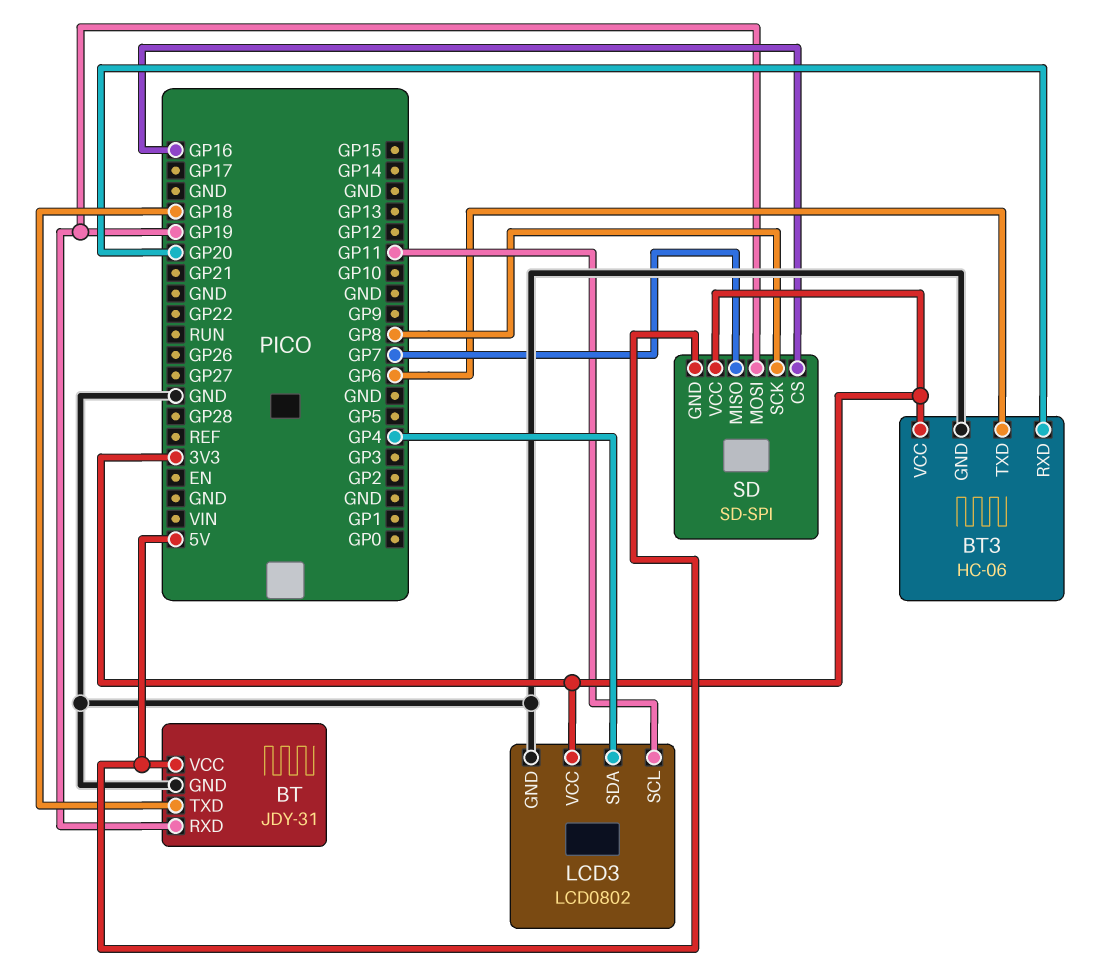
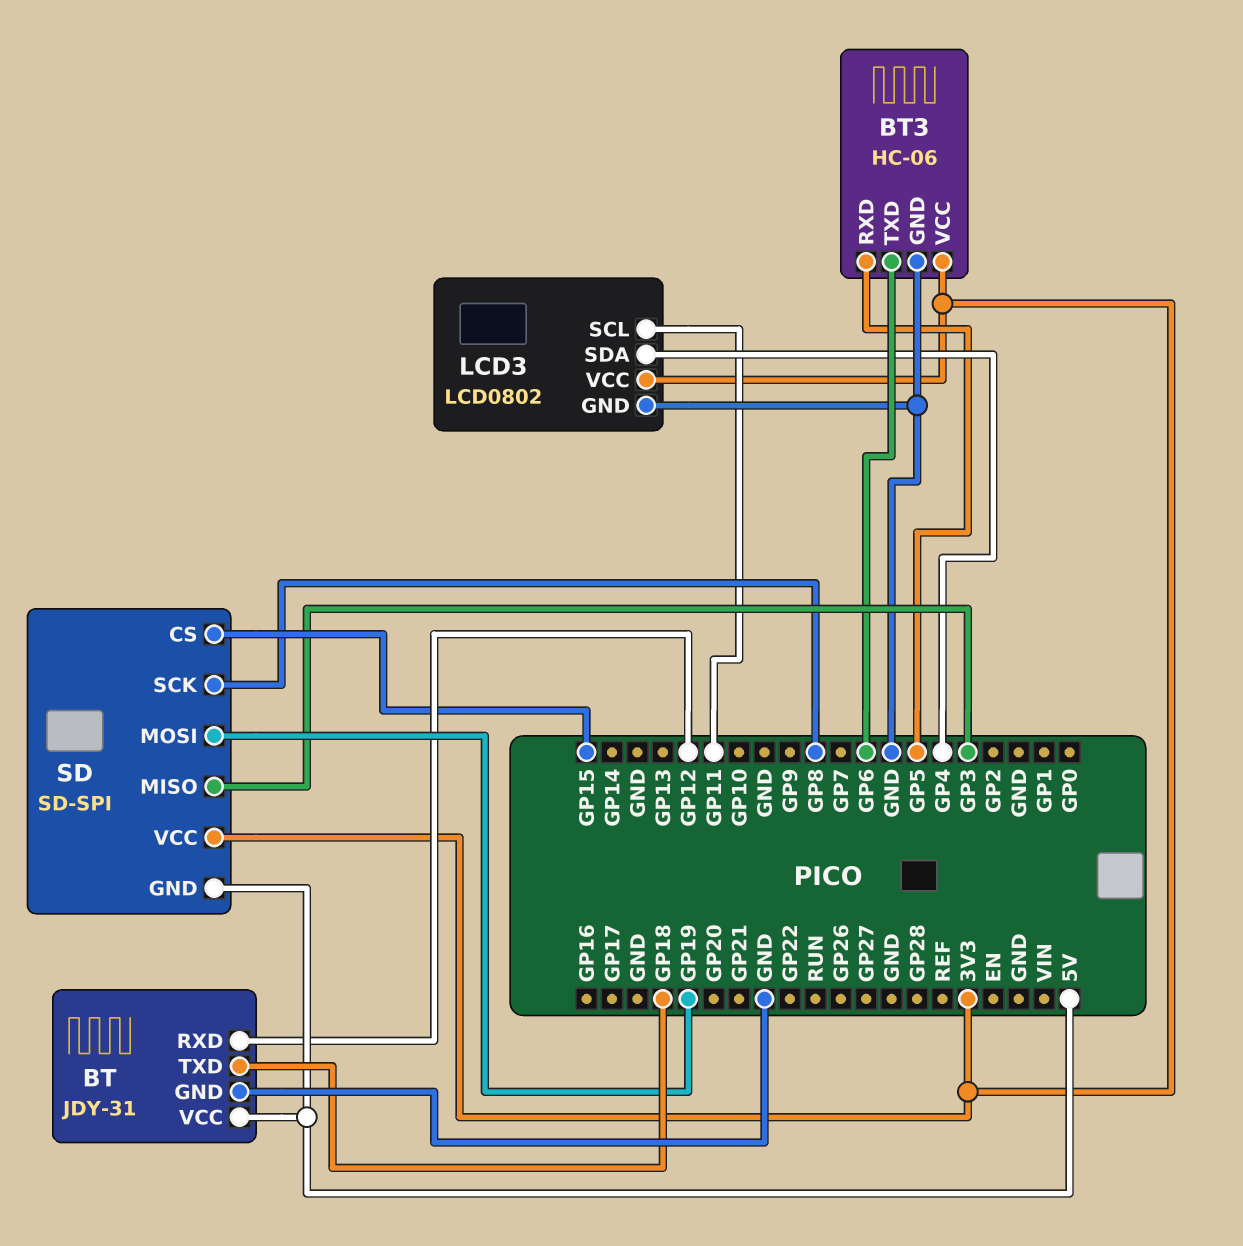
BT pin RXD: GP19 -> GP12
BT3 pin RXD: GP20 -> GP5
SD pin CS: GP16 -> GP15
SD pin MISO: GP7 -> GP3

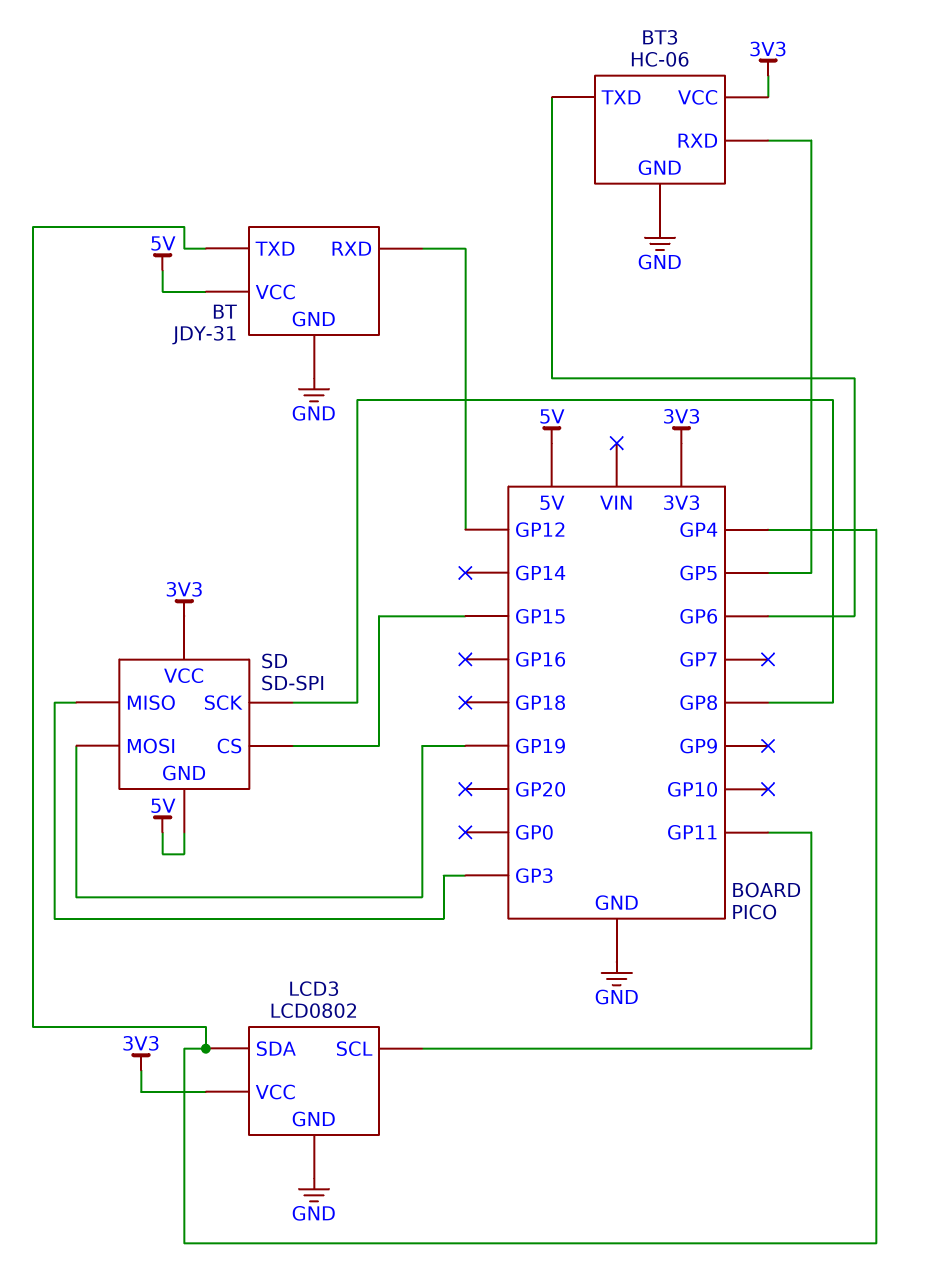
BT pin TXD: GP18 -> GP4

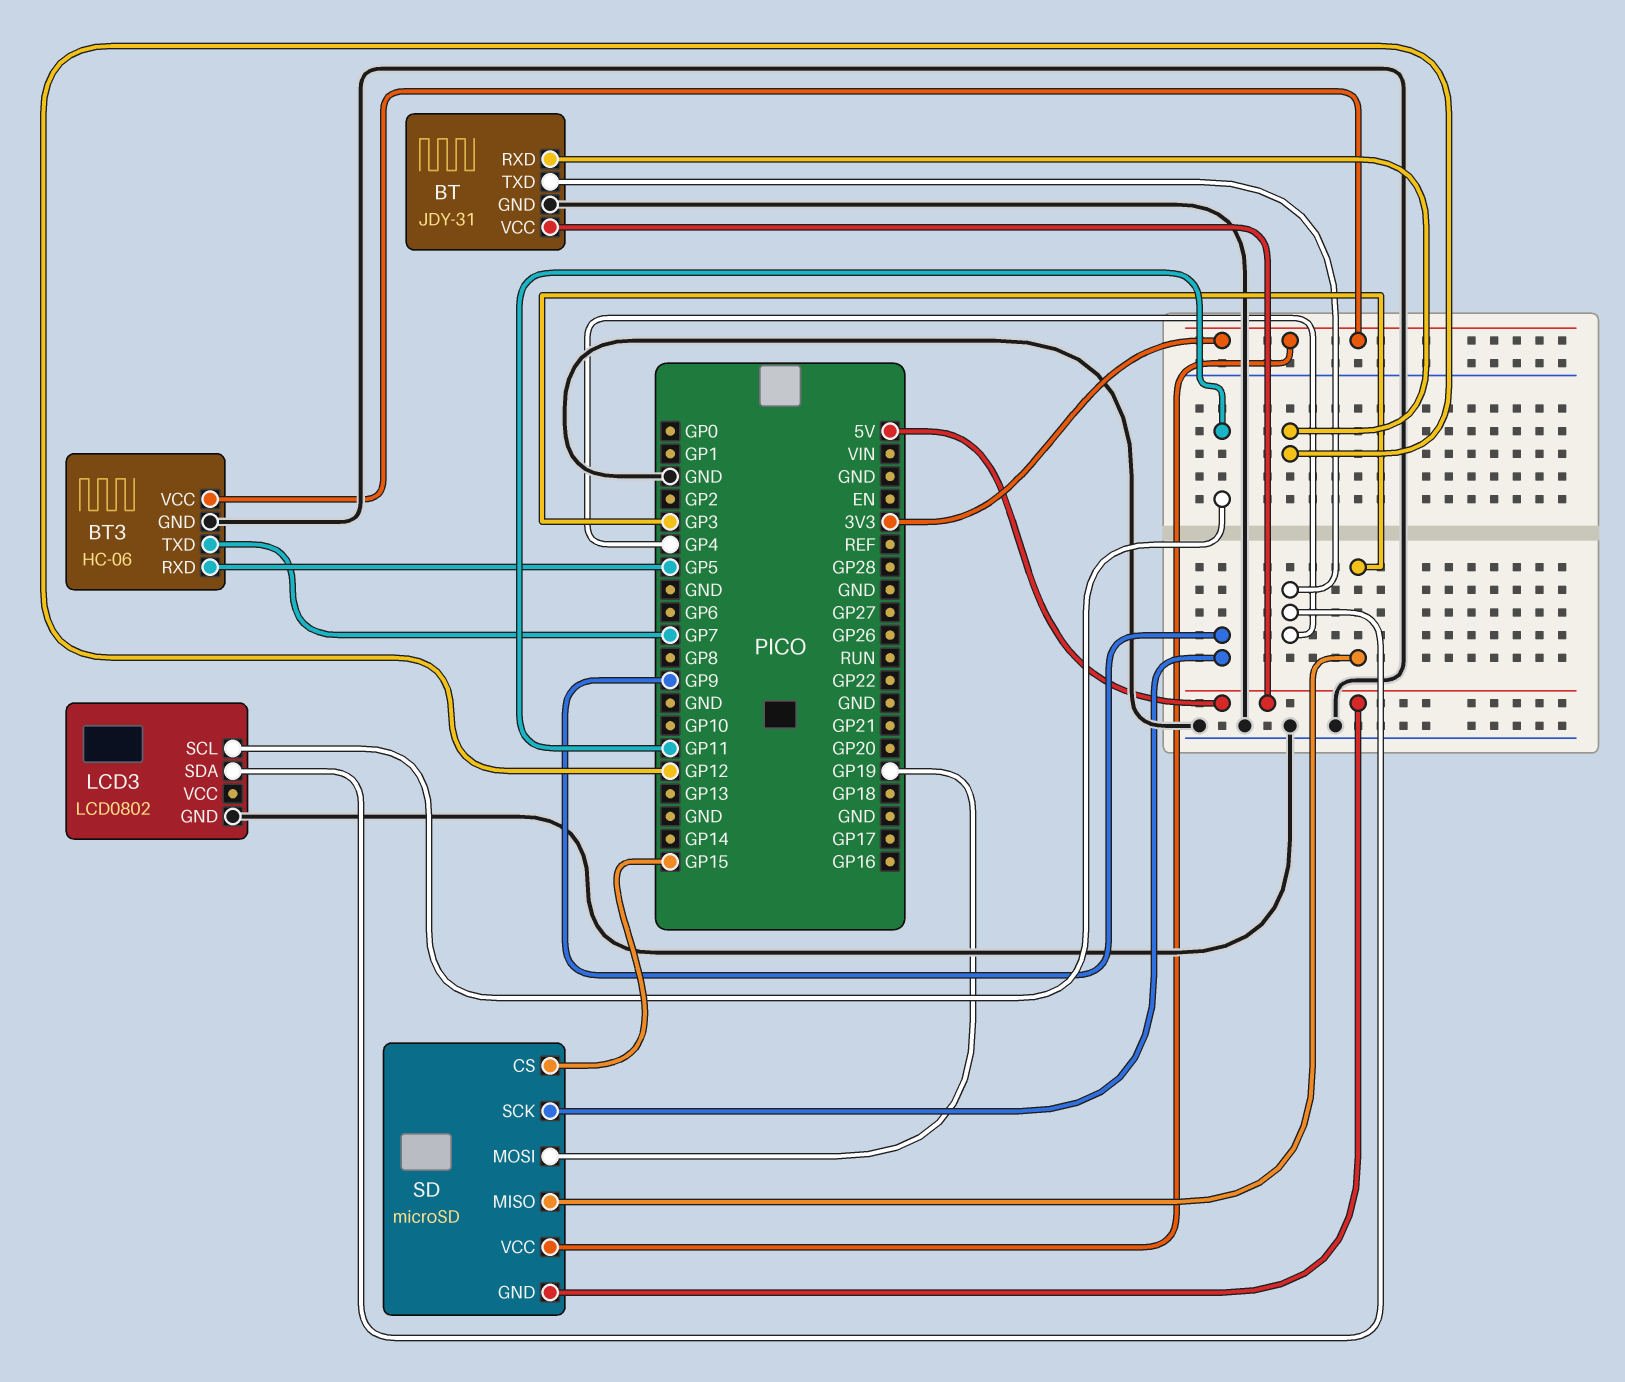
BT3 pin TXD: GP6 -> GP7
LCD3 pin VCC: 3V3 -> none
SD: SD-SPI -> microSD
SD pin SCK: GP8 -> GP9

